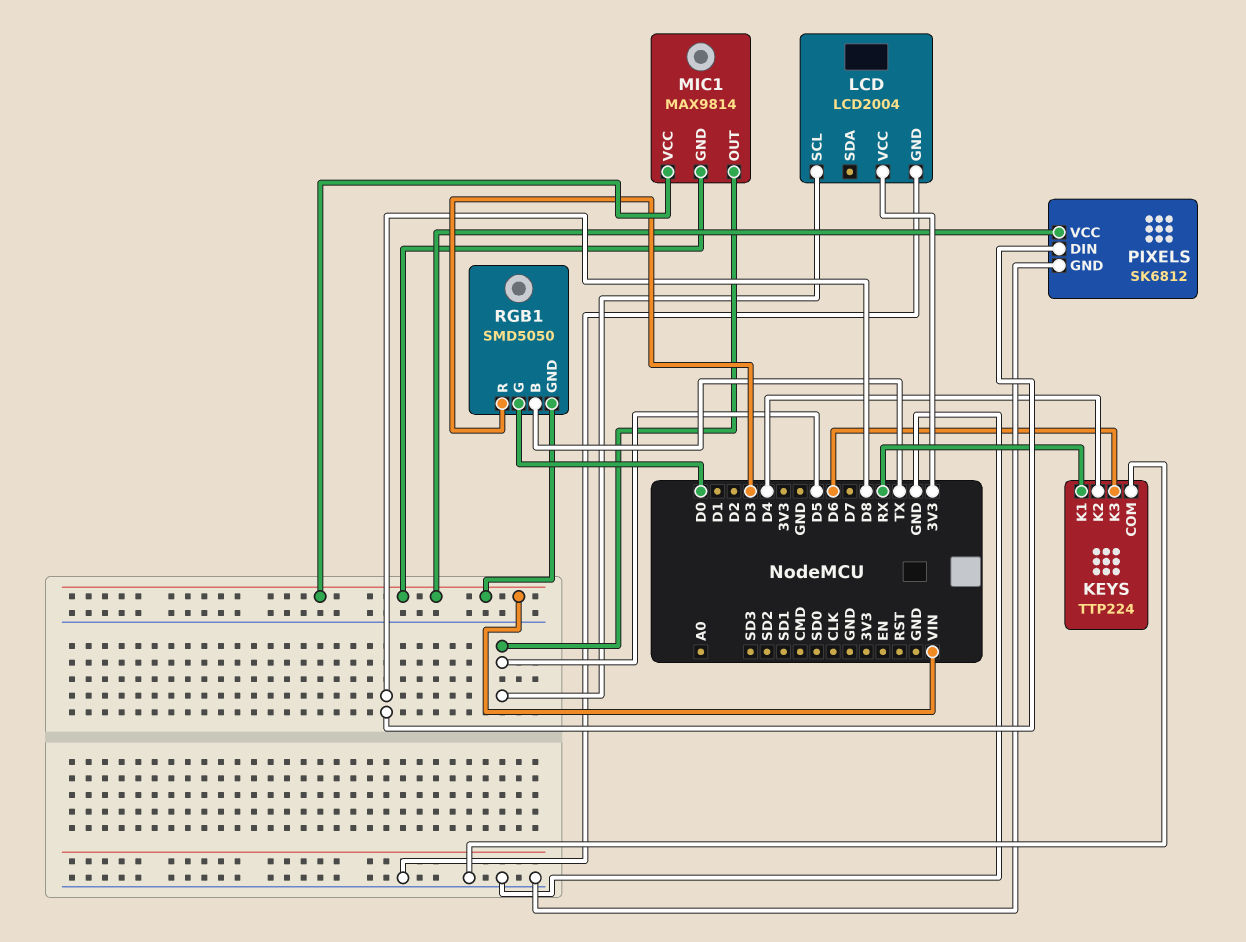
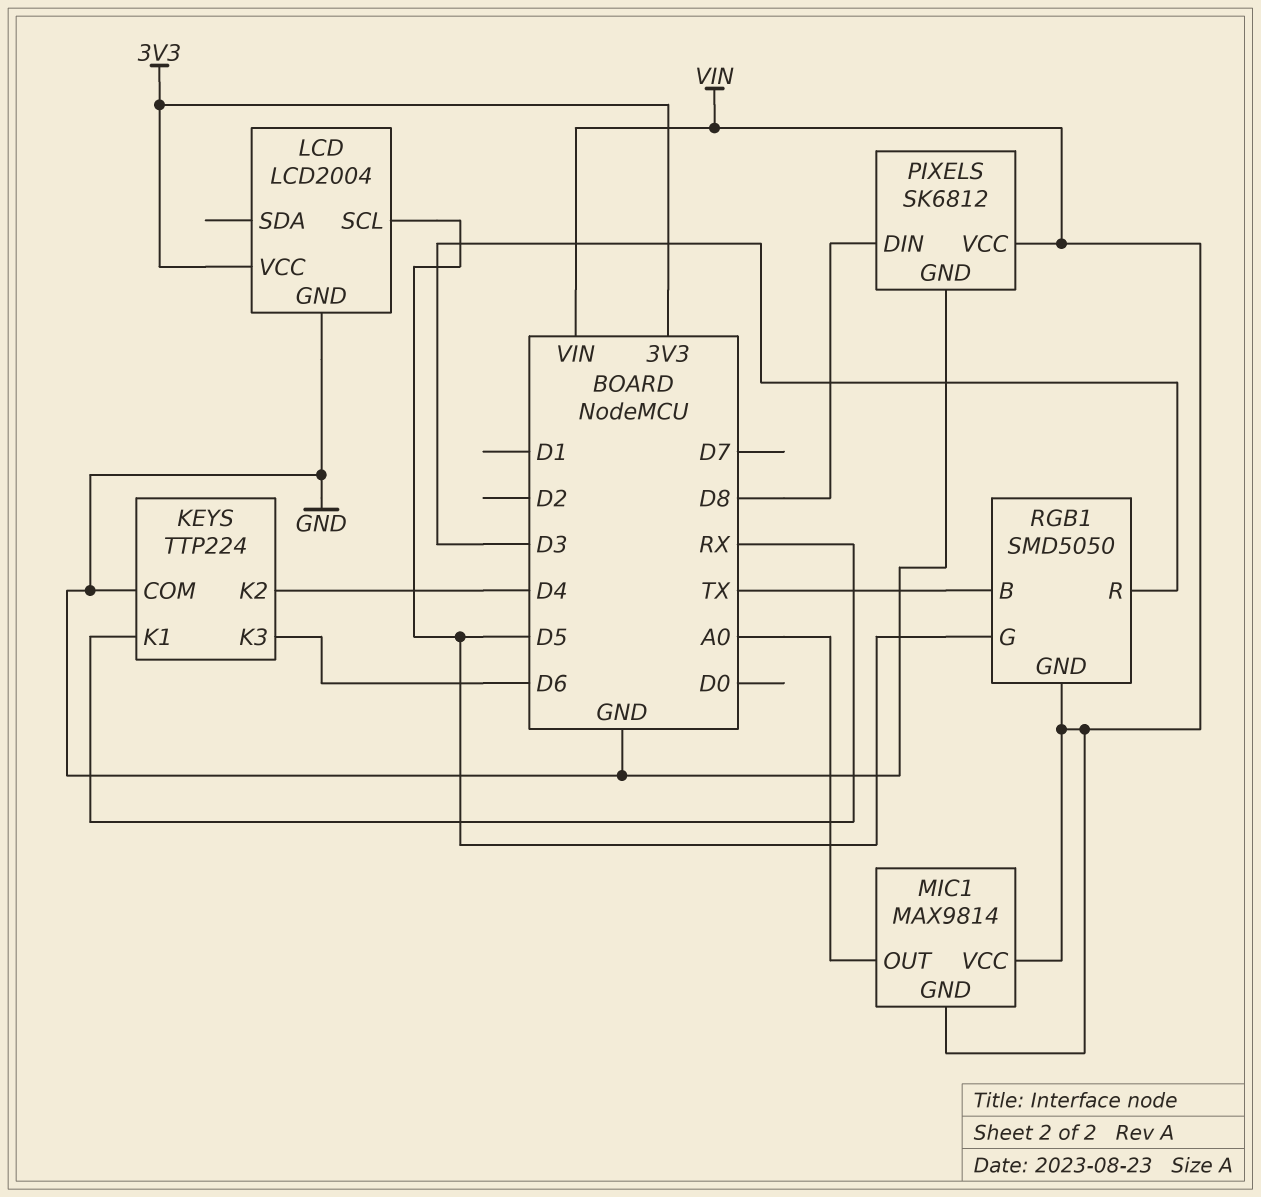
MIC1 pin OUT: D5 -> A0
RGB1 pin G: D0 -> D5

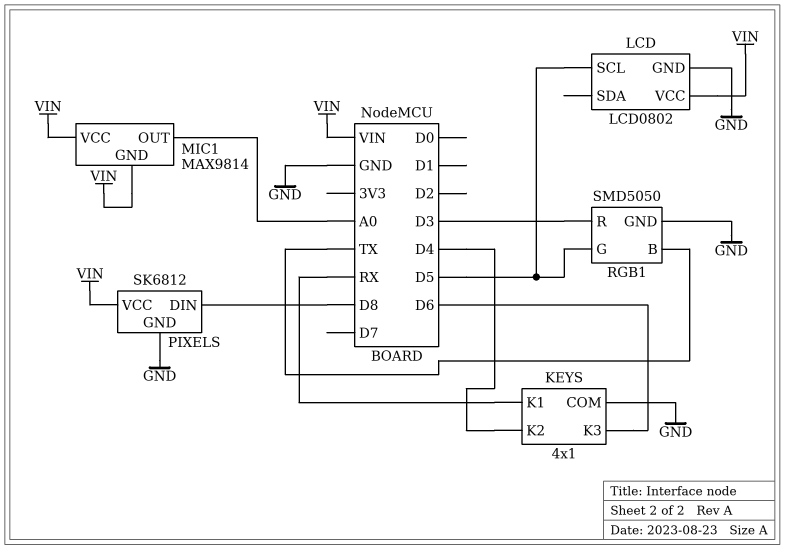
KEYS: TTP224 -> 4x1
LCD: LCD2004 -> LCD0802
LCD pin VCC: 3V3 -> VIN
RGB1 pin GND: VIN -> GND

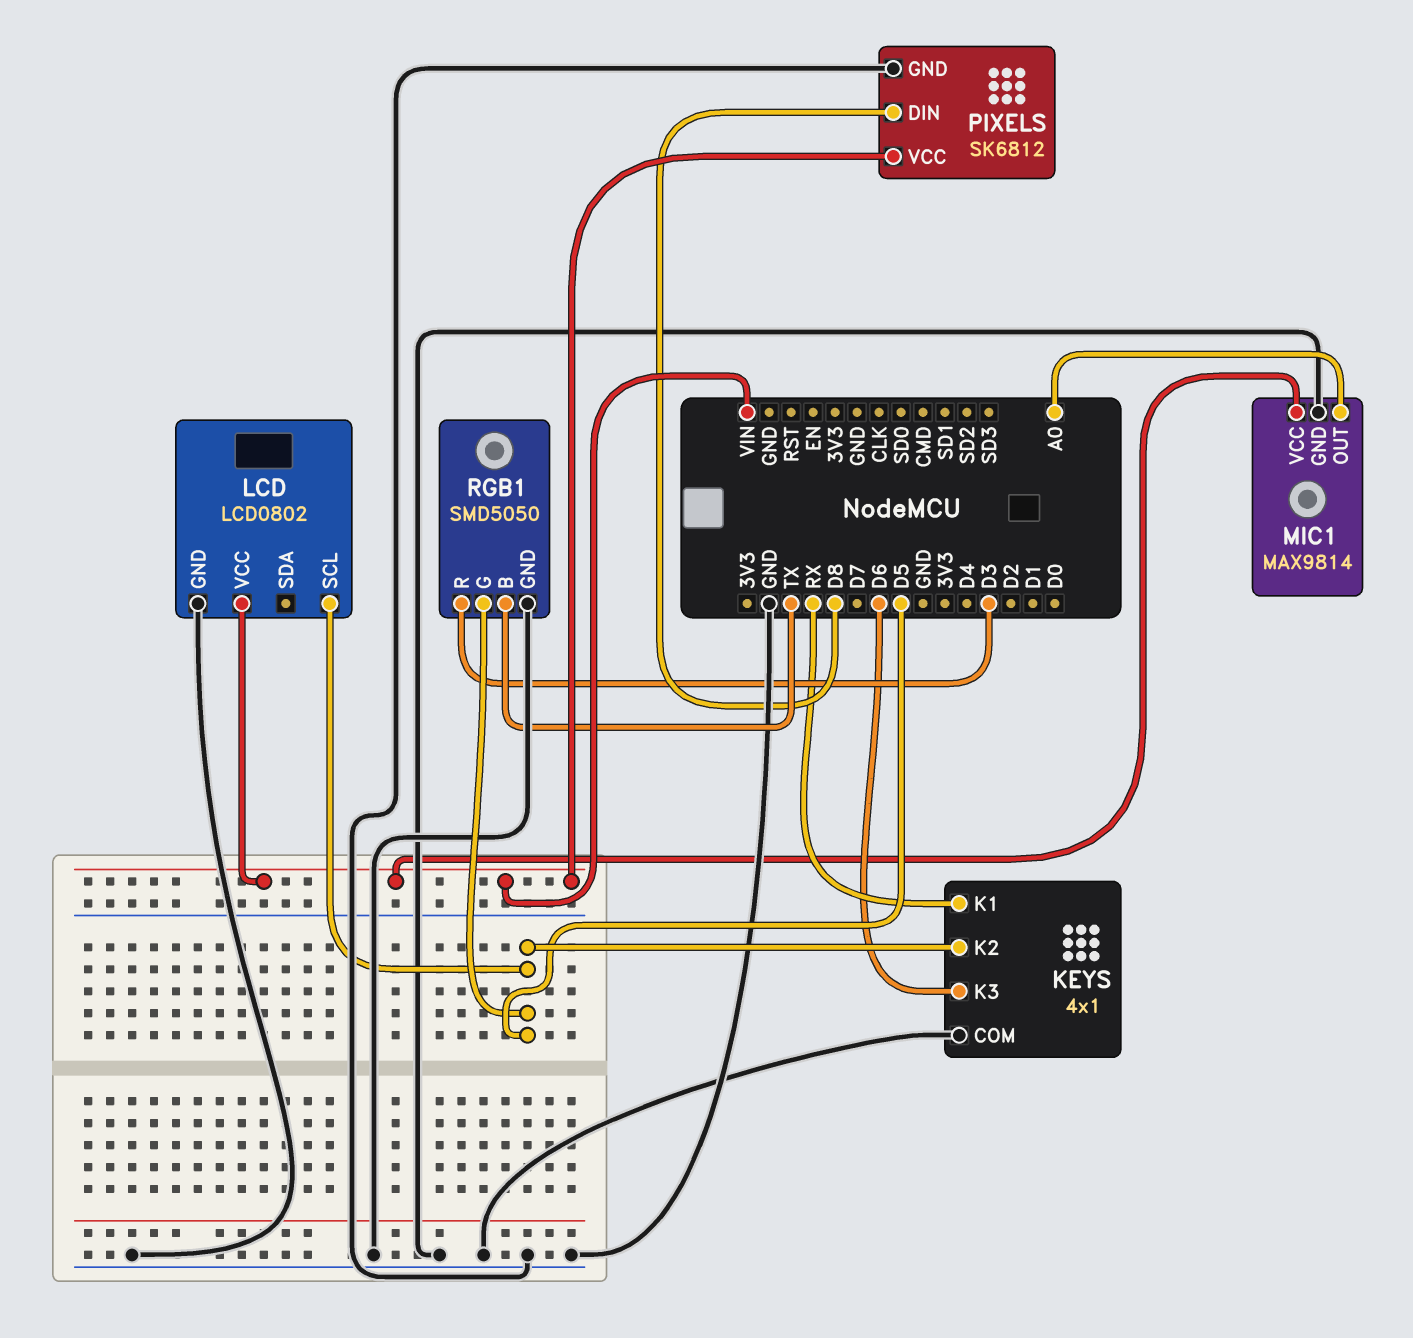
KEYS pin K2: D4 -> D5
MIC1 pin GND: VIN -> GND

